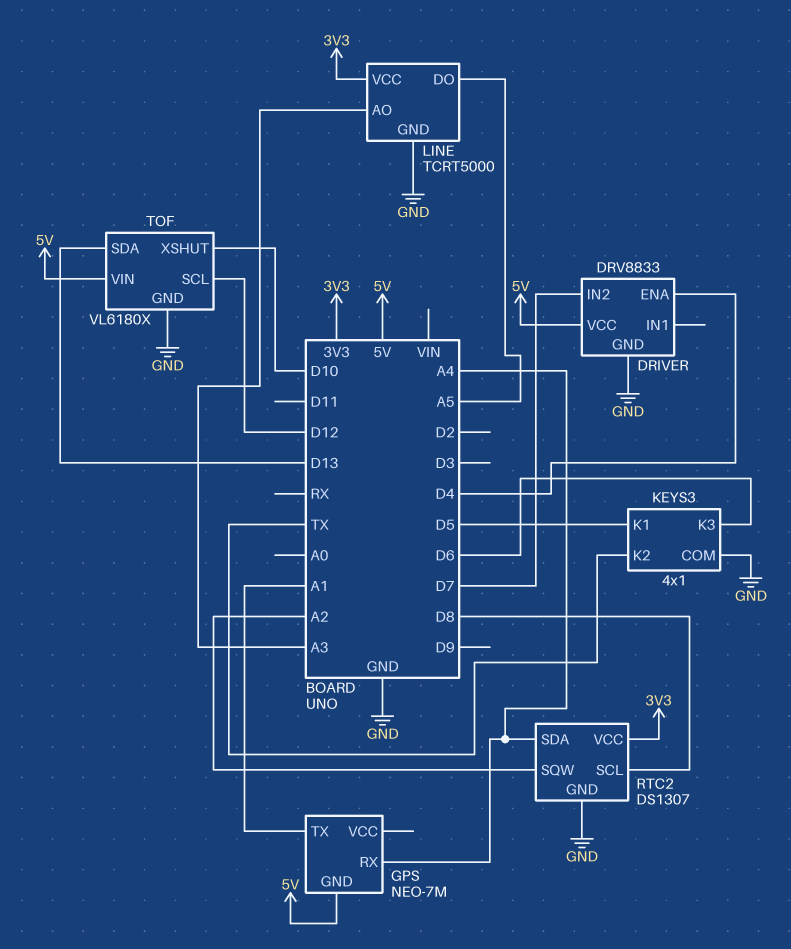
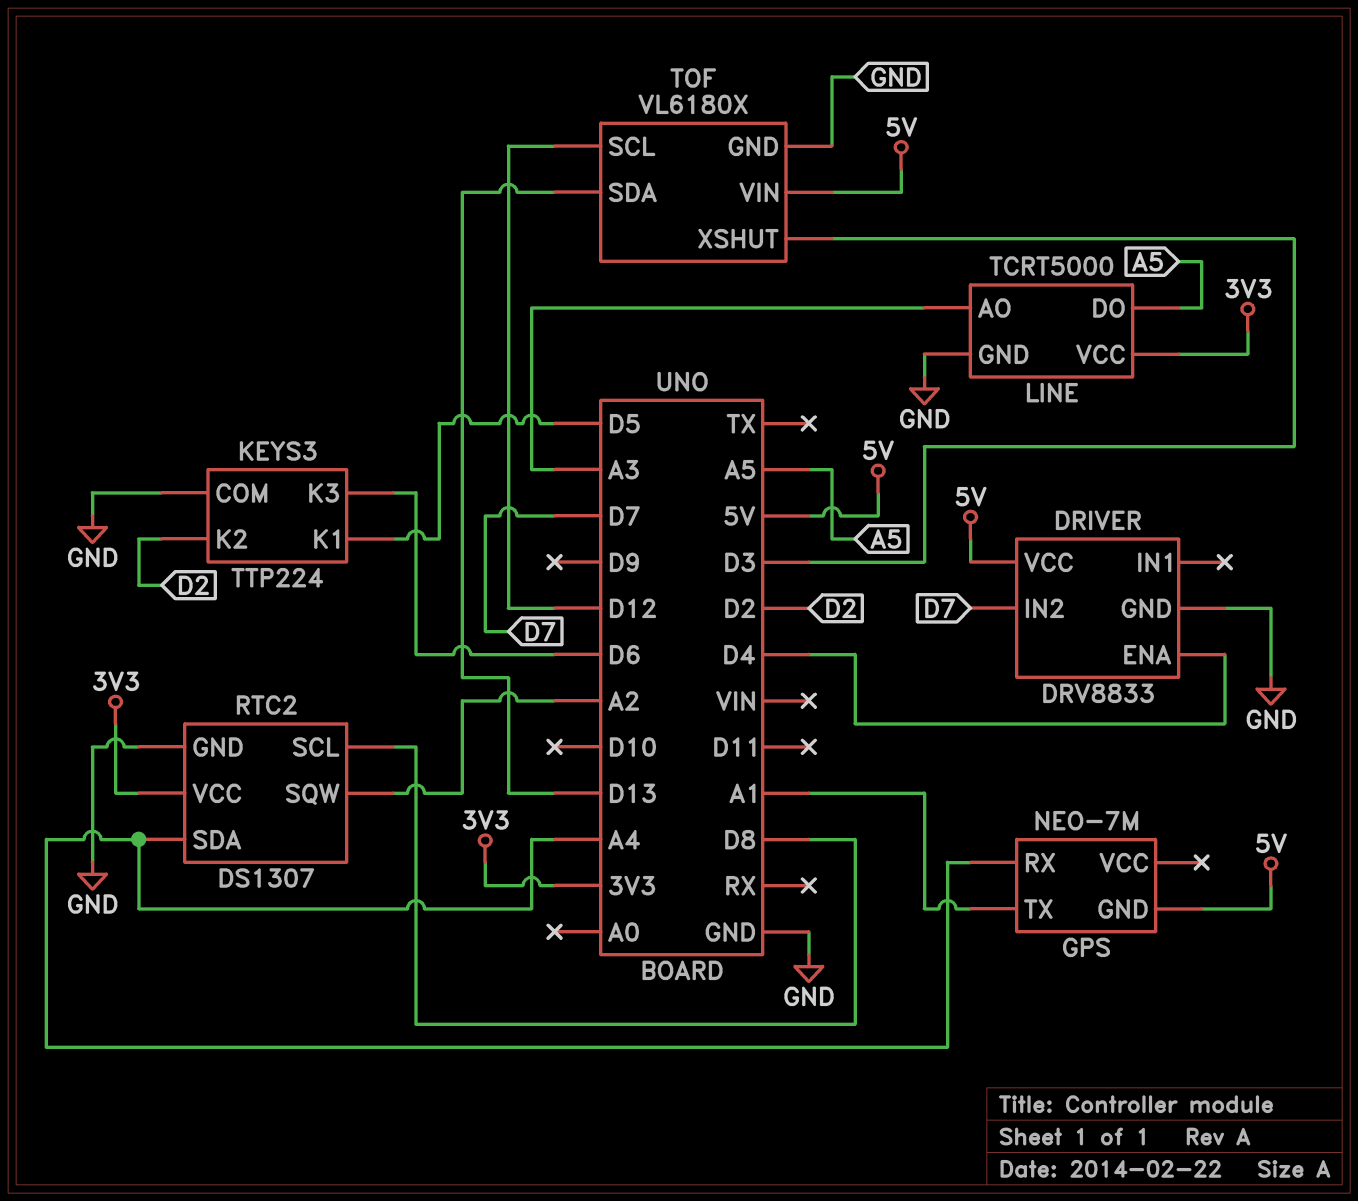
KEYS3: 4x1 -> TTP224
KEYS3 pin K2: TX -> D2
TOF pin XSHUT: D10 -> D3

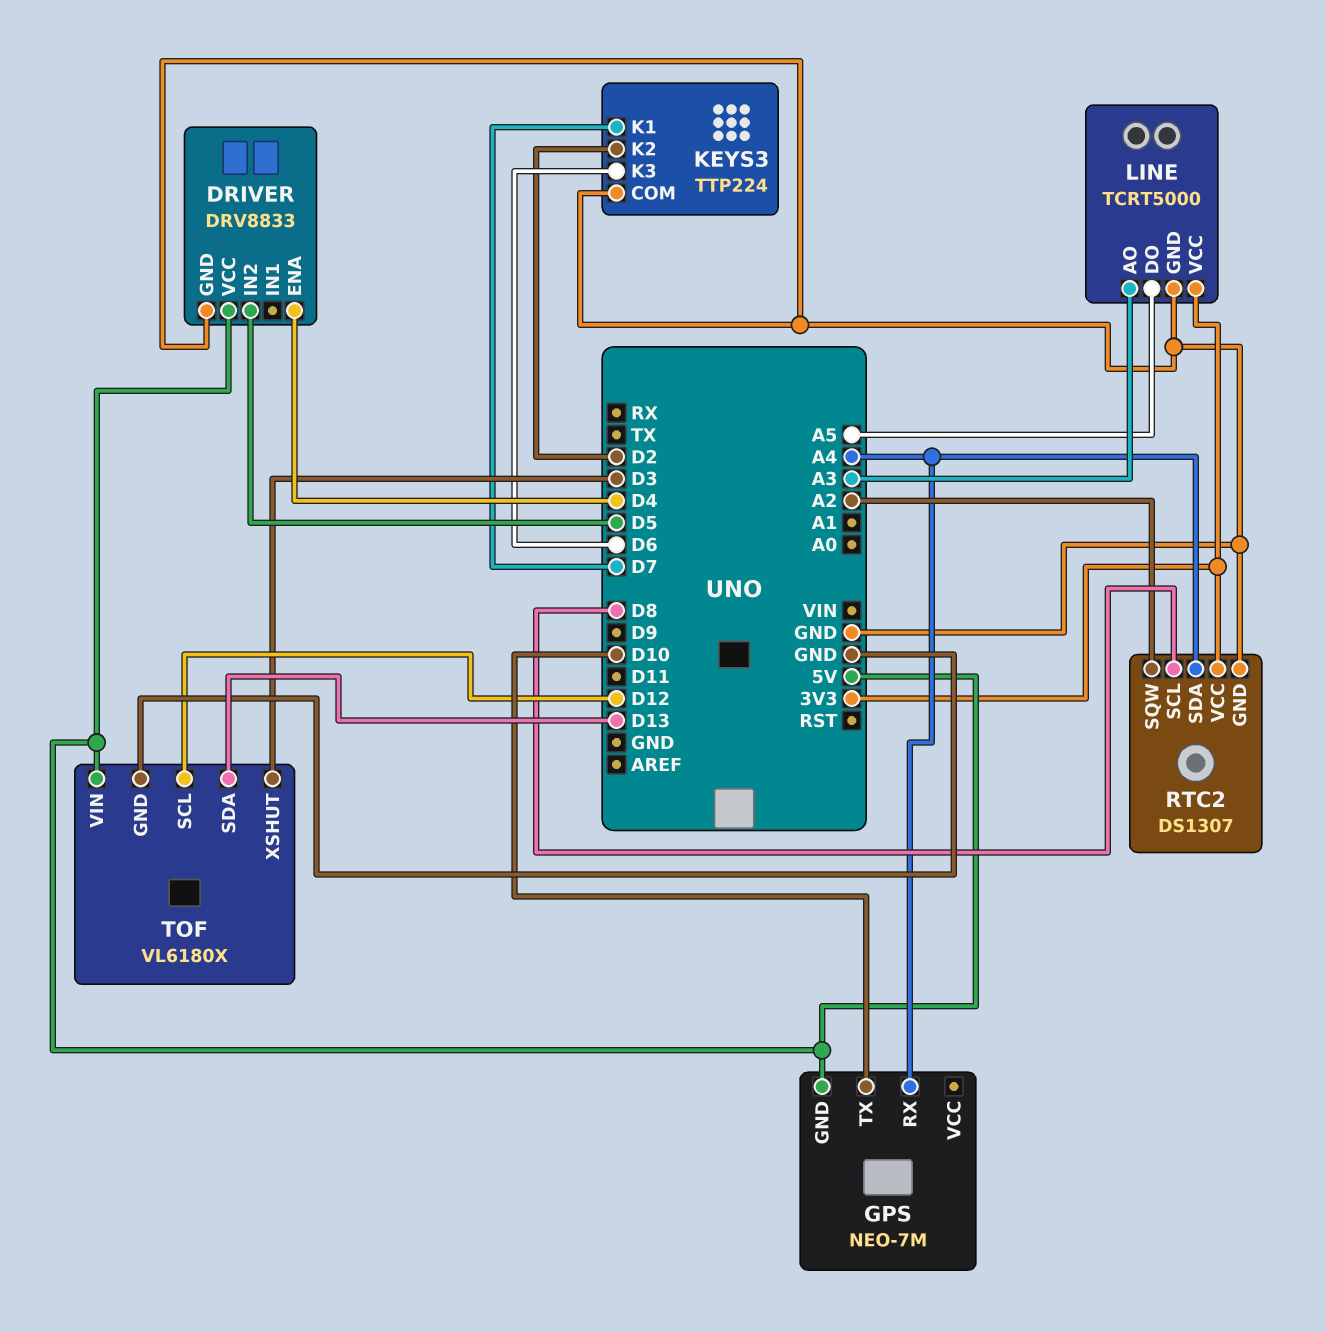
DRIVER pin IN2: D7 -> D5
GPS pin TX: A1 -> D10
KEYS3 pin K1: D5 -> D7

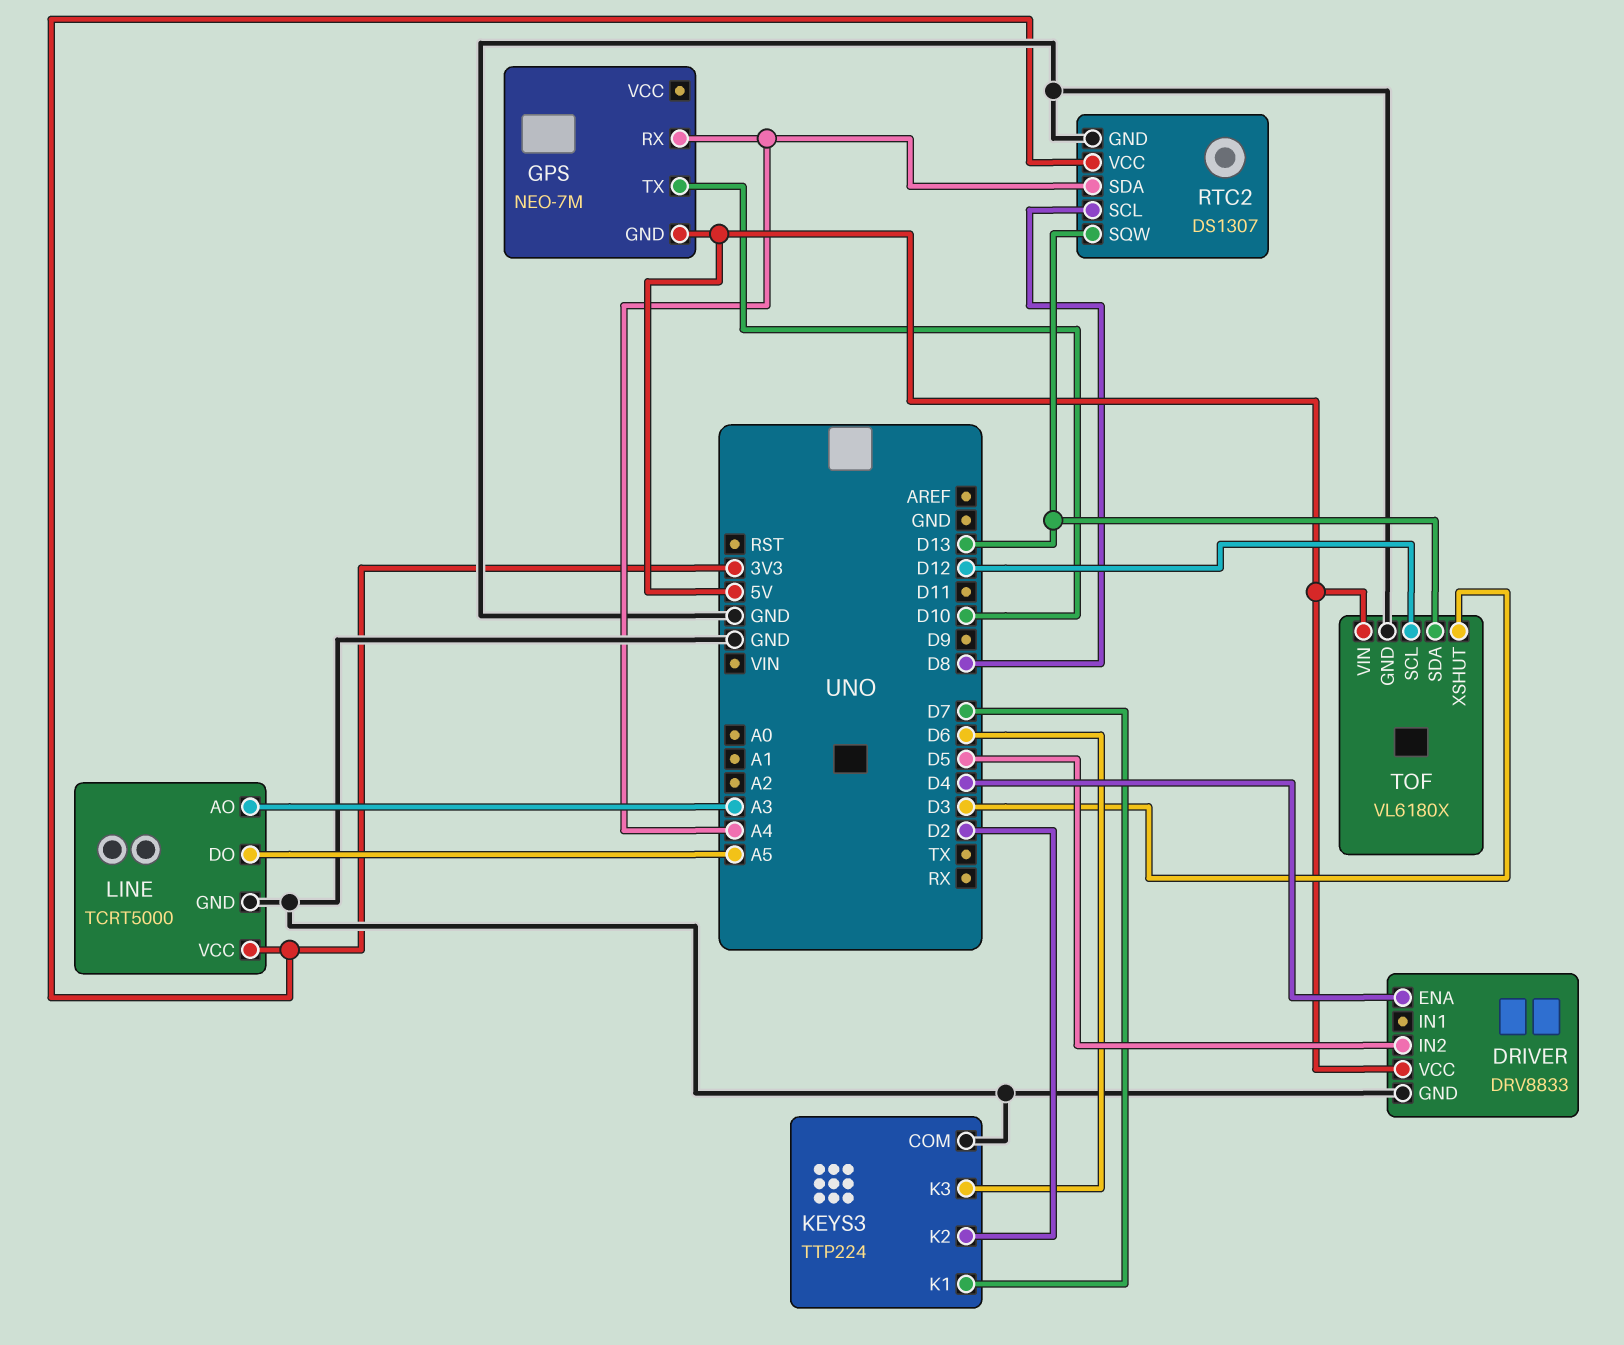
RTC2 pin SQW: A2 -> D13

